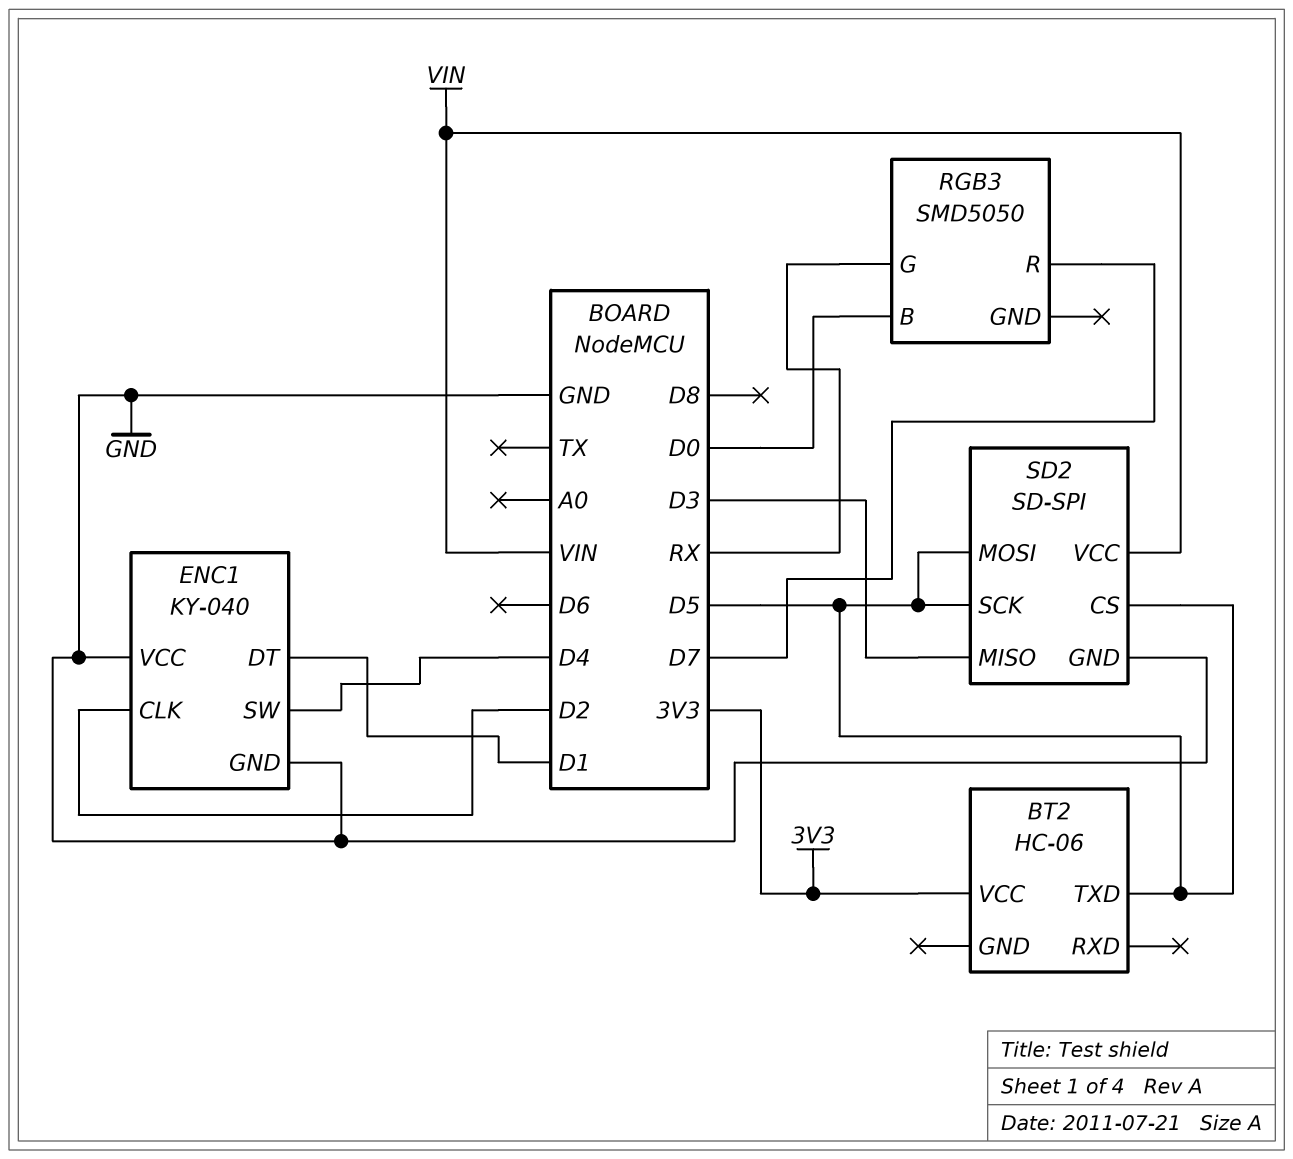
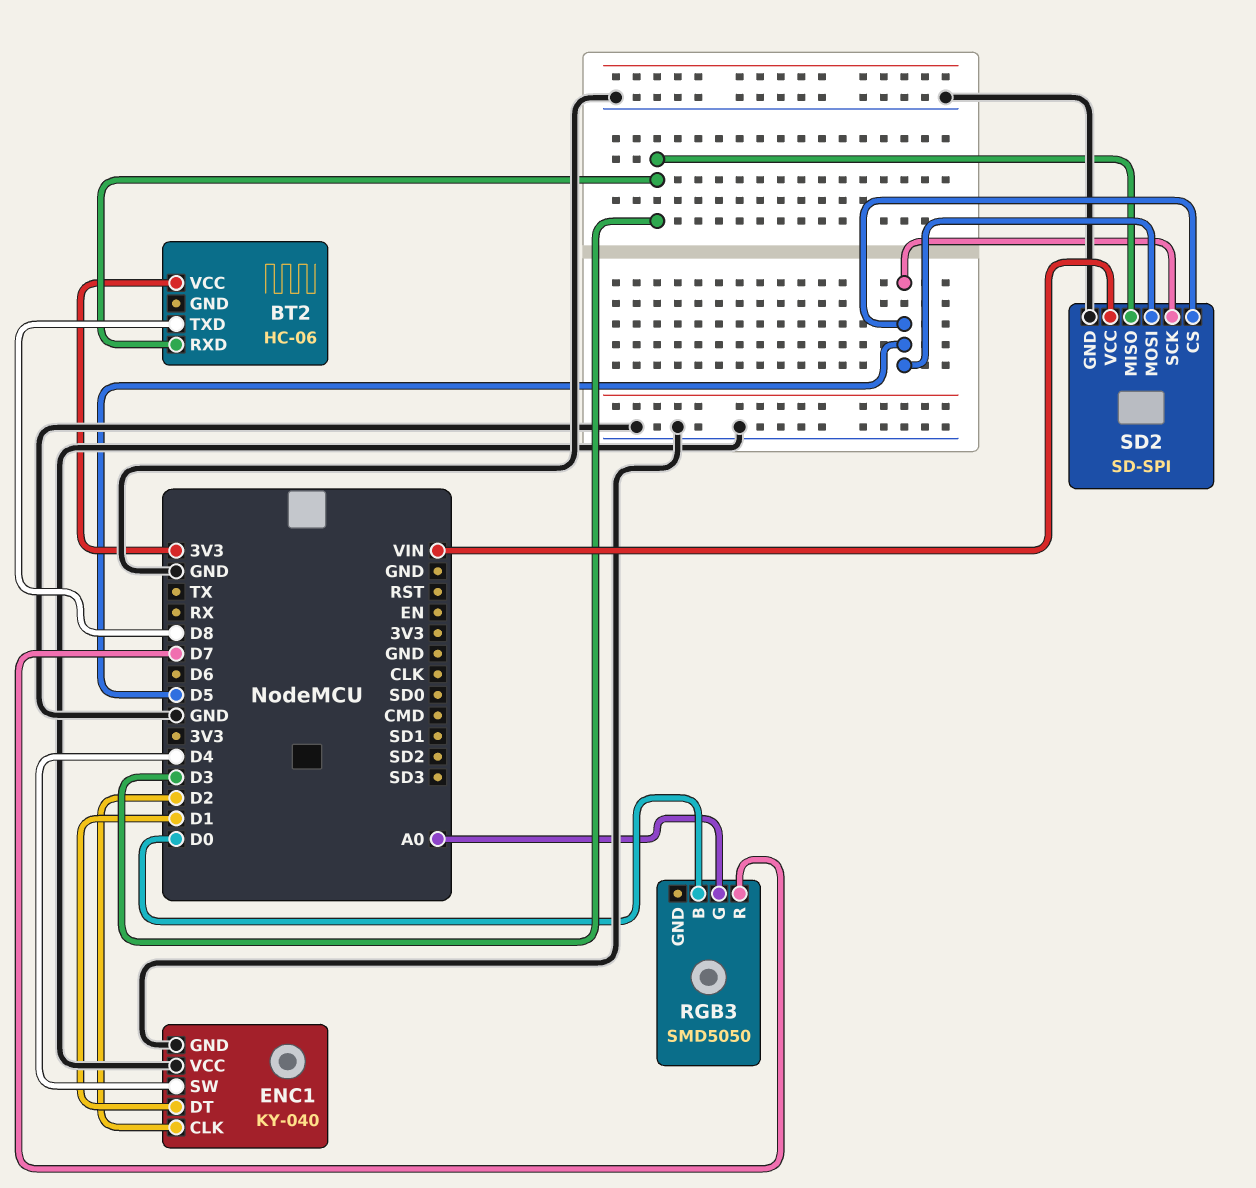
BT2 pin RXD: none -> D3
BT2 pin TXD: D5 -> D8
RGB3 pin G: RX -> A0

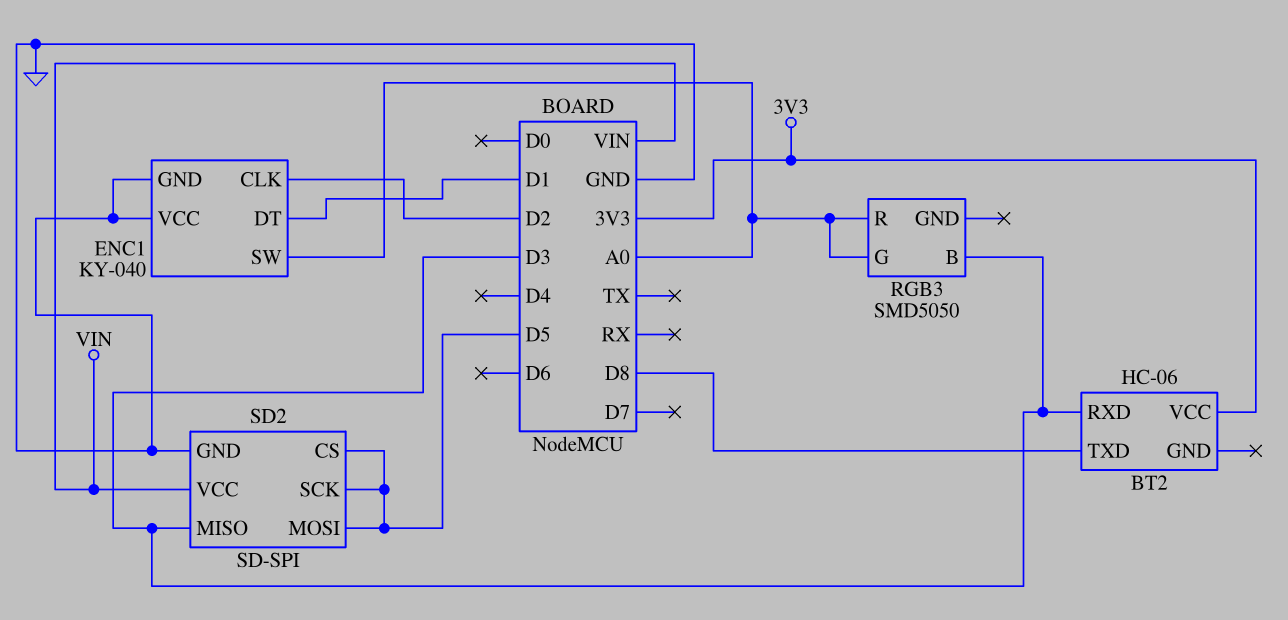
ENC1 pin SW: D4 -> A0
RGB3 pin B: D0 -> D3
RGB3 pin R: D7 -> A0

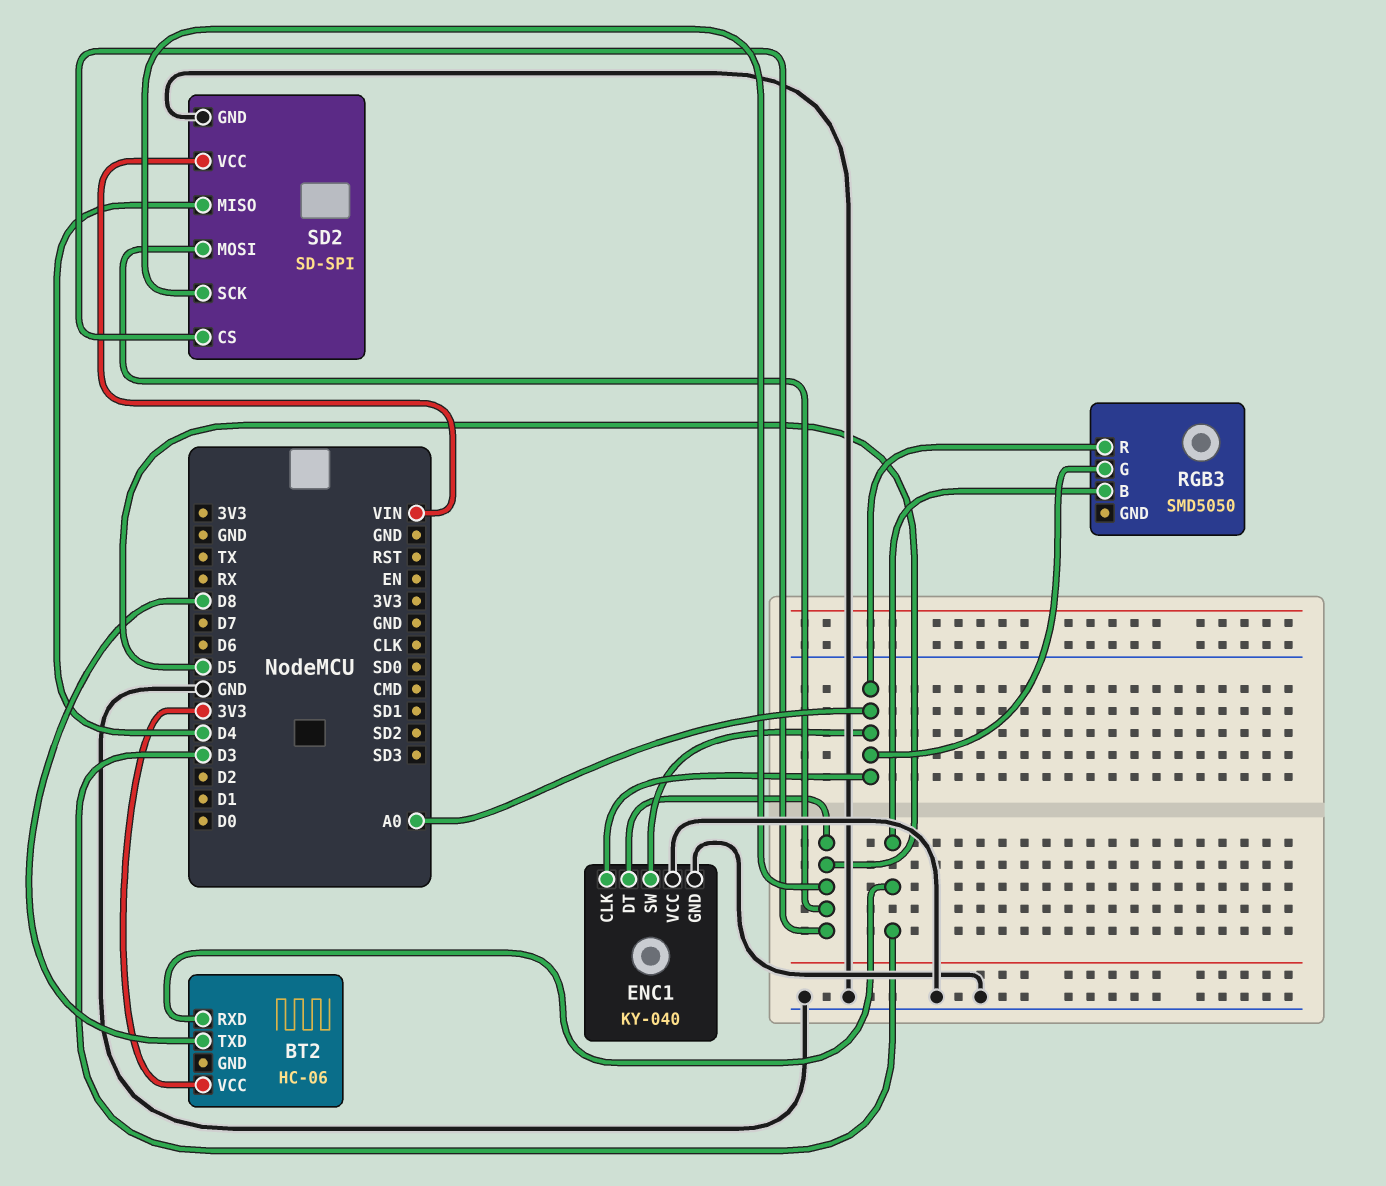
ENC1 pin CLK: D2 -> A0
ENC1 pin DT: D1 -> D5
SD2 pin MISO: D3 -> D4

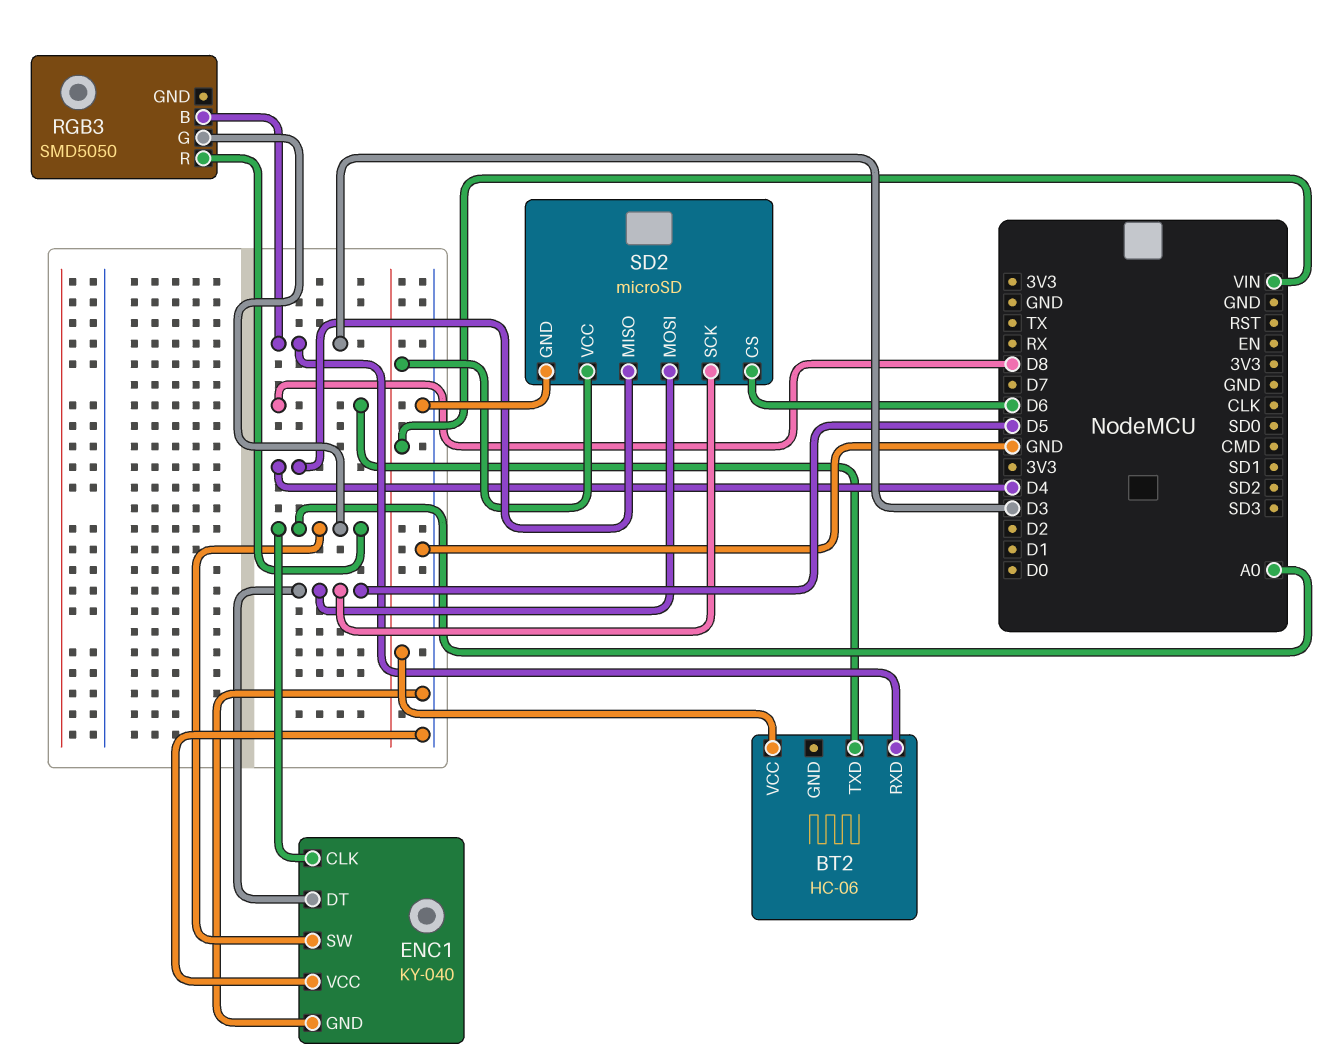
BT2 pin VCC: 3V3 -> VIN
SD2: SD-SPI -> microSD
SD2 pin CS: D5 -> D6

